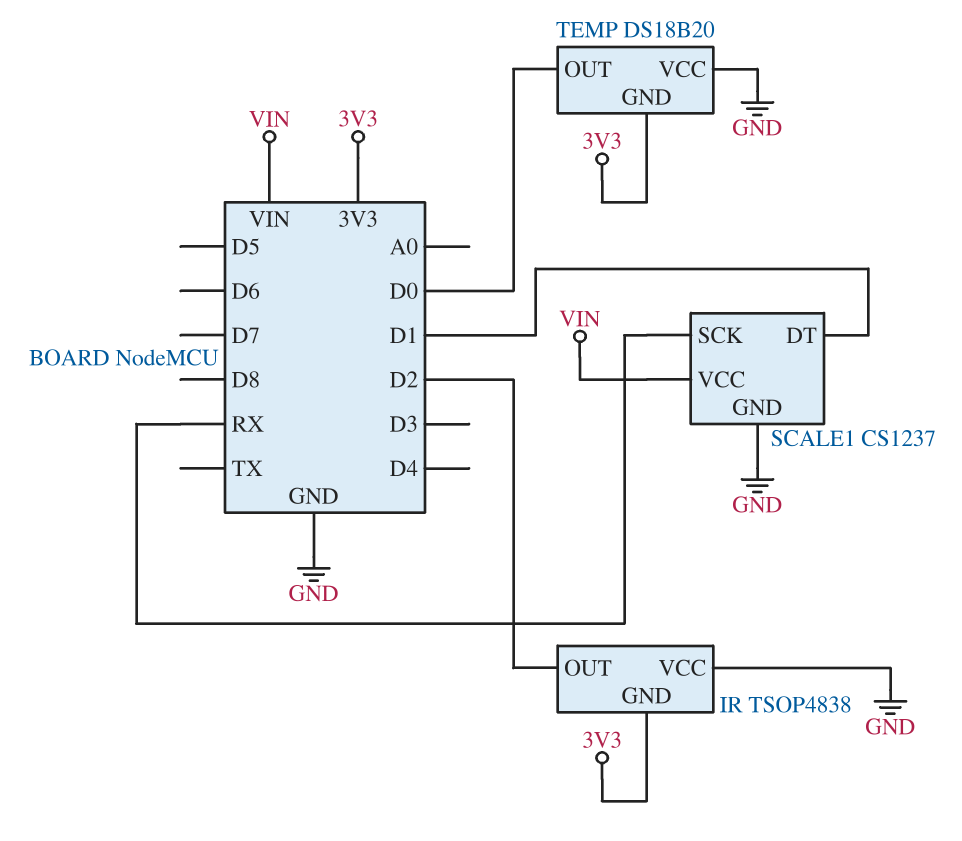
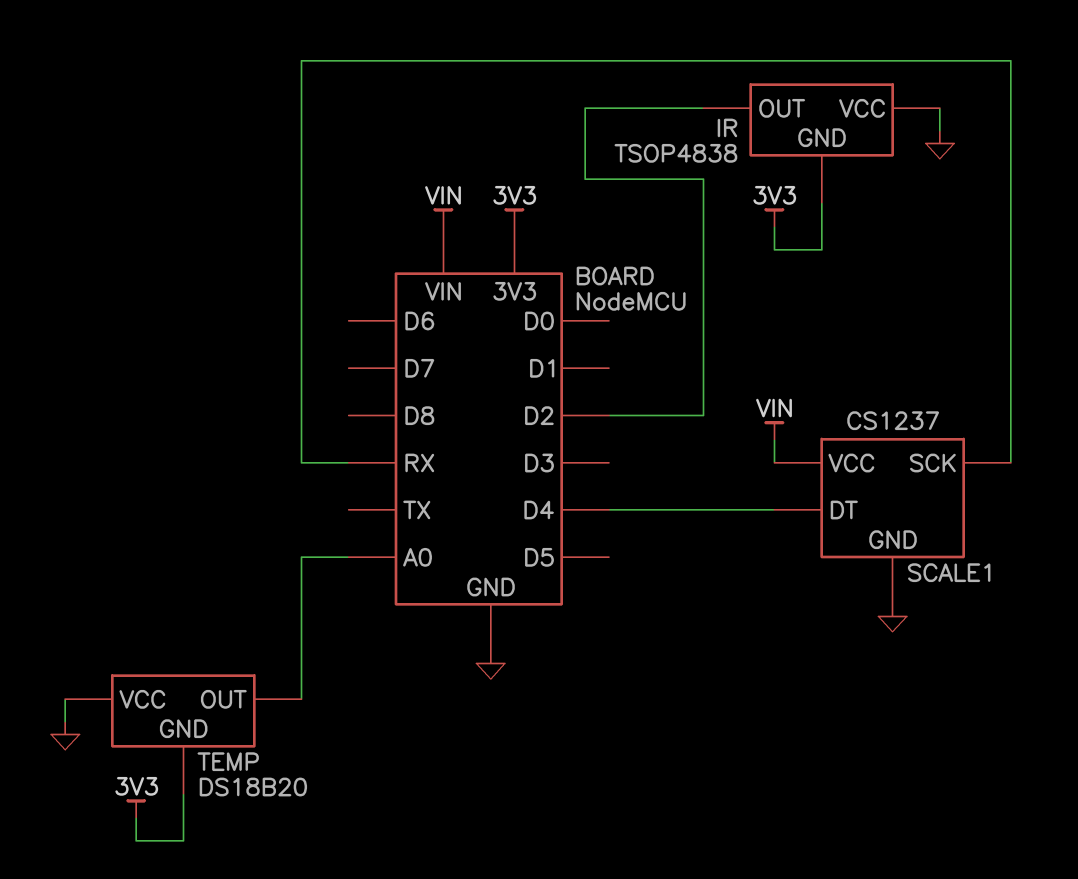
SCALE1 pin DT: D1 -> D4
TEMP pin OUT: D0 -> A0

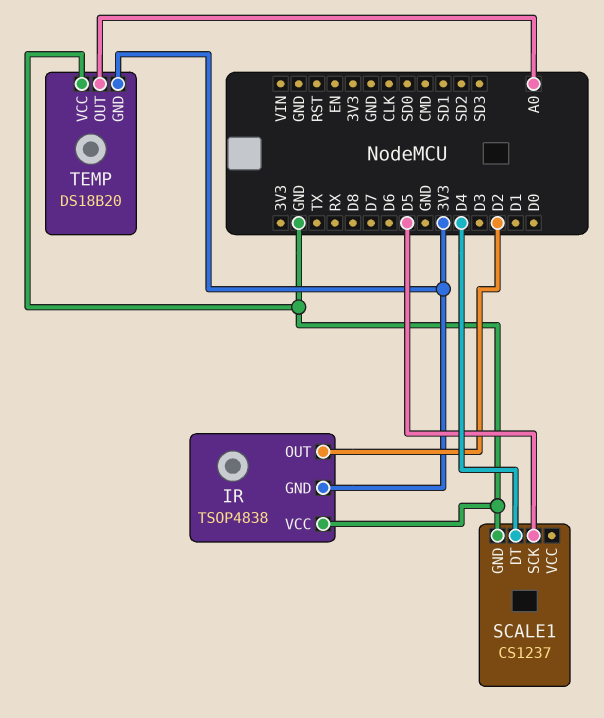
SCALE1 pin SCK: RX -> D5
SCALE1 pin VCC: VIN -> none

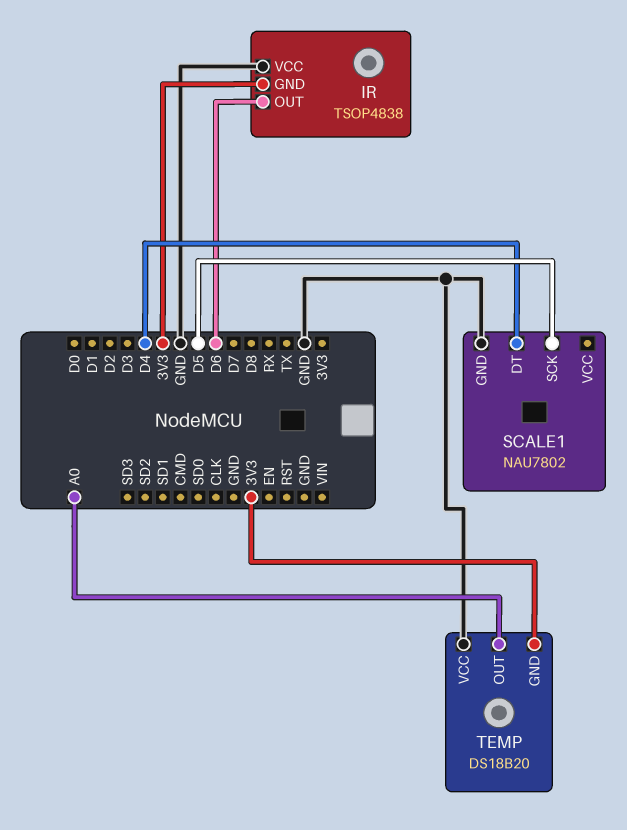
IR pin OUT: D2 -> D6
SCALE1: CS1237 -> NAU7802

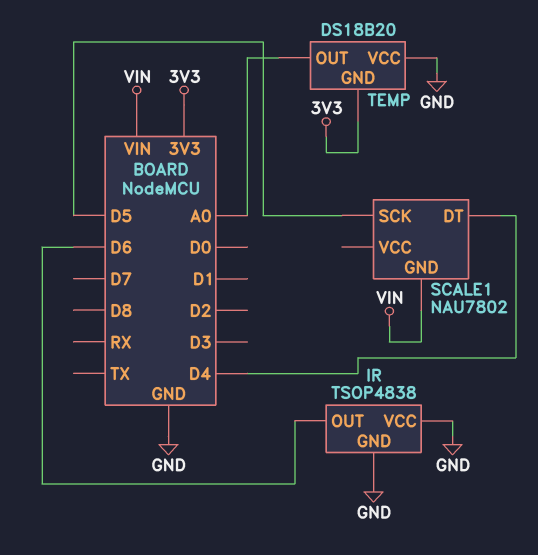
IR pin GND: 3V3 -> GND
SCALE1 pin GND: GND -> VIN

